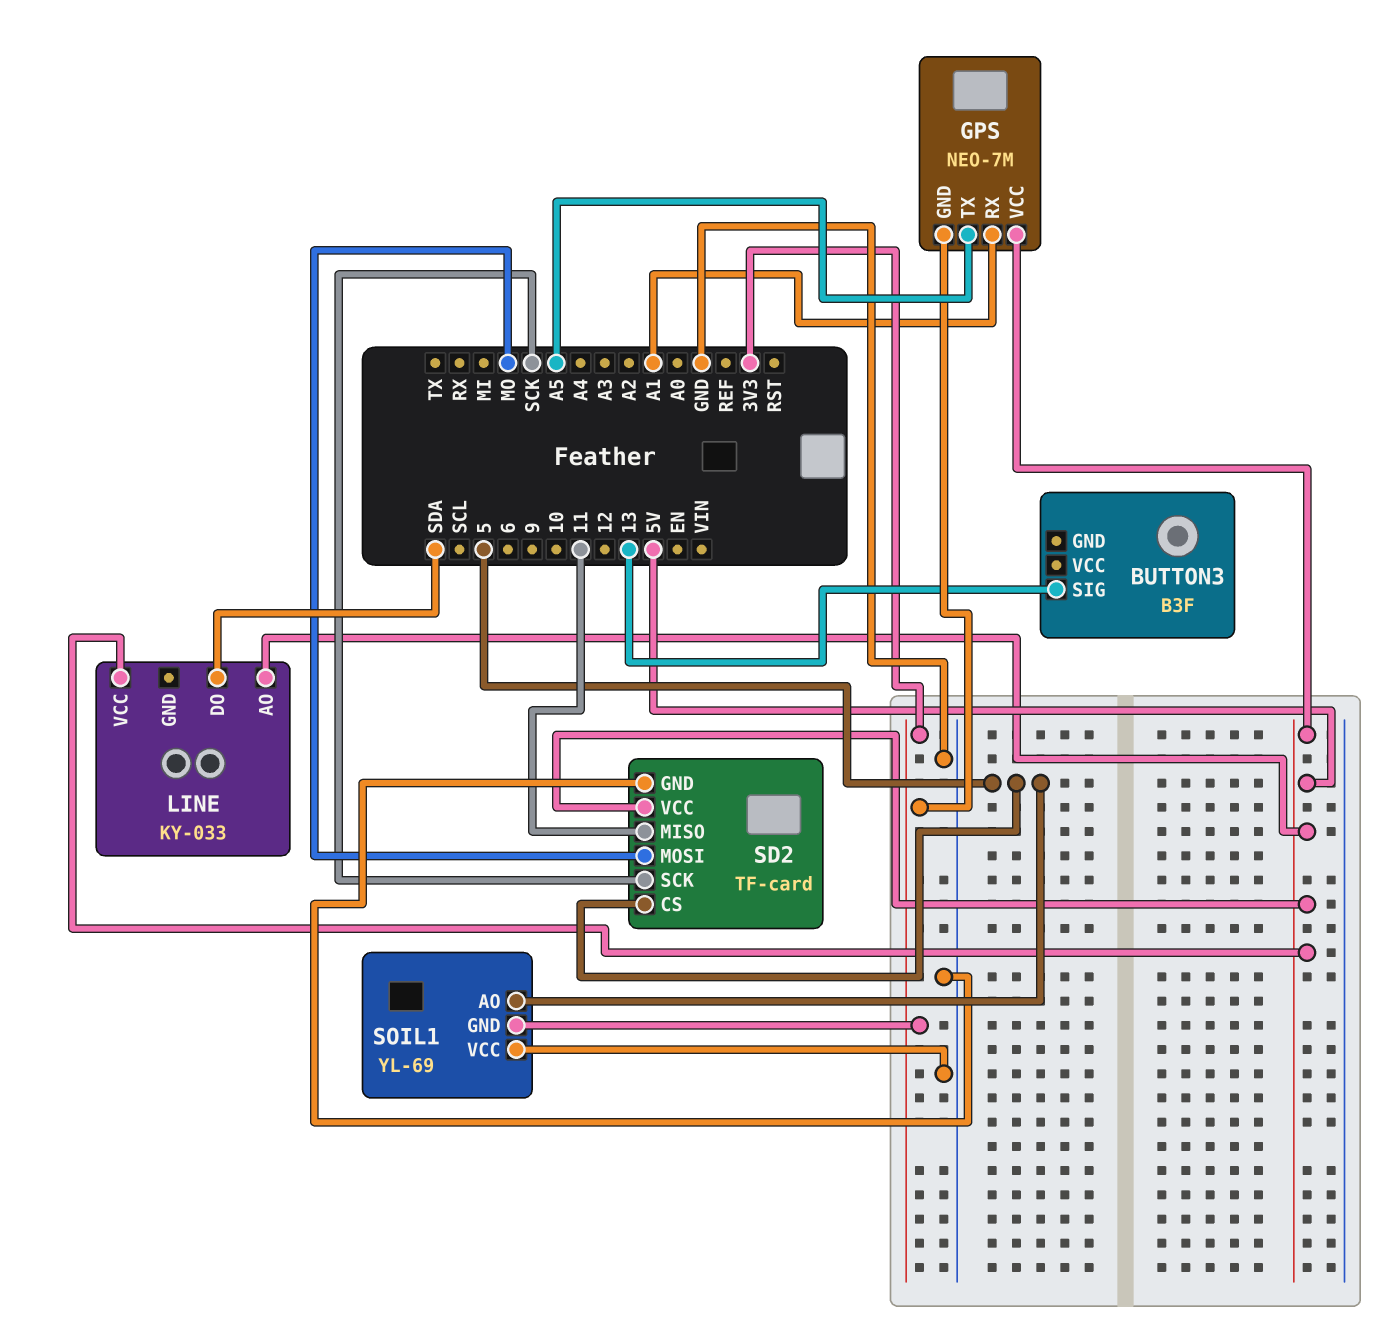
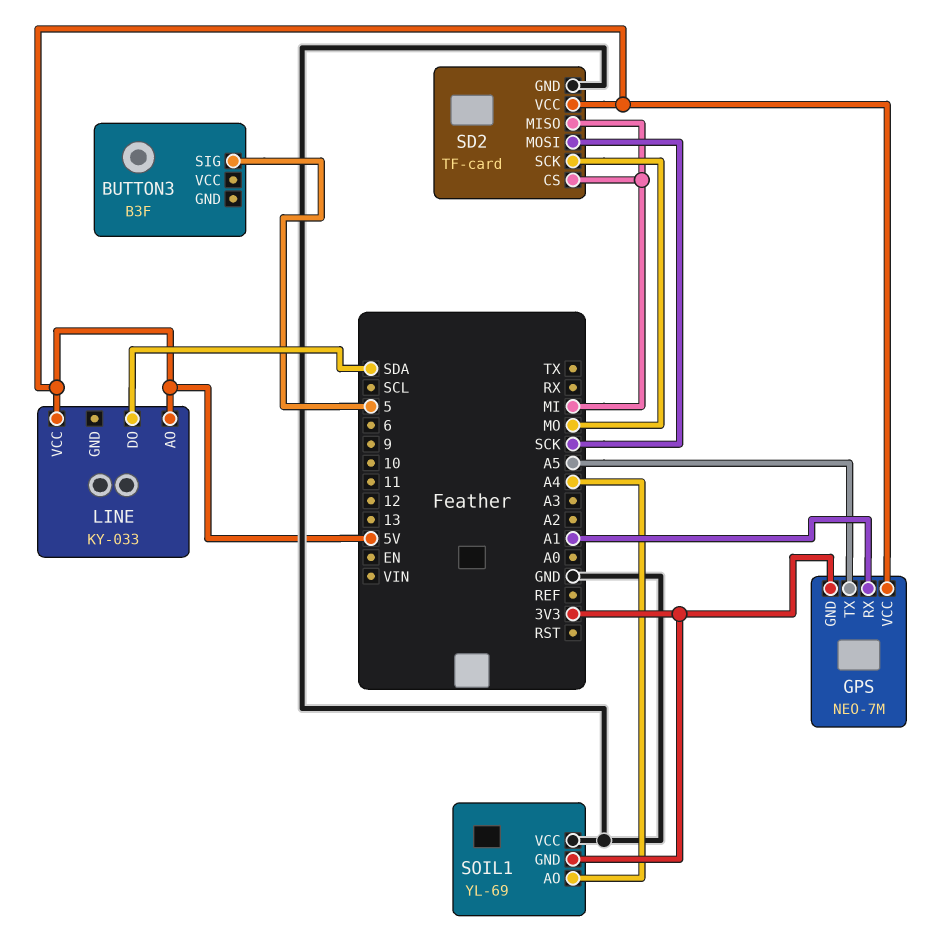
BUTTON3 pin SIG: 13 -> 5
SD2 pin CS: 5 -> MI
SD2 pin MISO: 11 -> MI
SD2 pin MOSI: MO -> SCK
SD2 pin SCK: SCK -> MO
SOIL1 pin AO: 5 -> A4

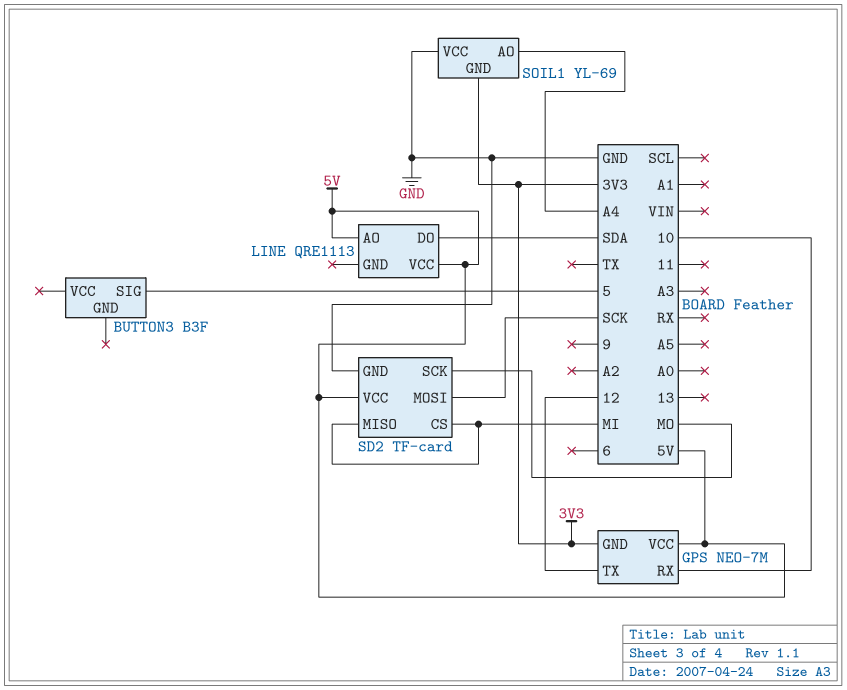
GPS pin RX: A1 -> 10
GPS pin TX: A5 -> 12
LINE: KY-033 -> QRE1113

